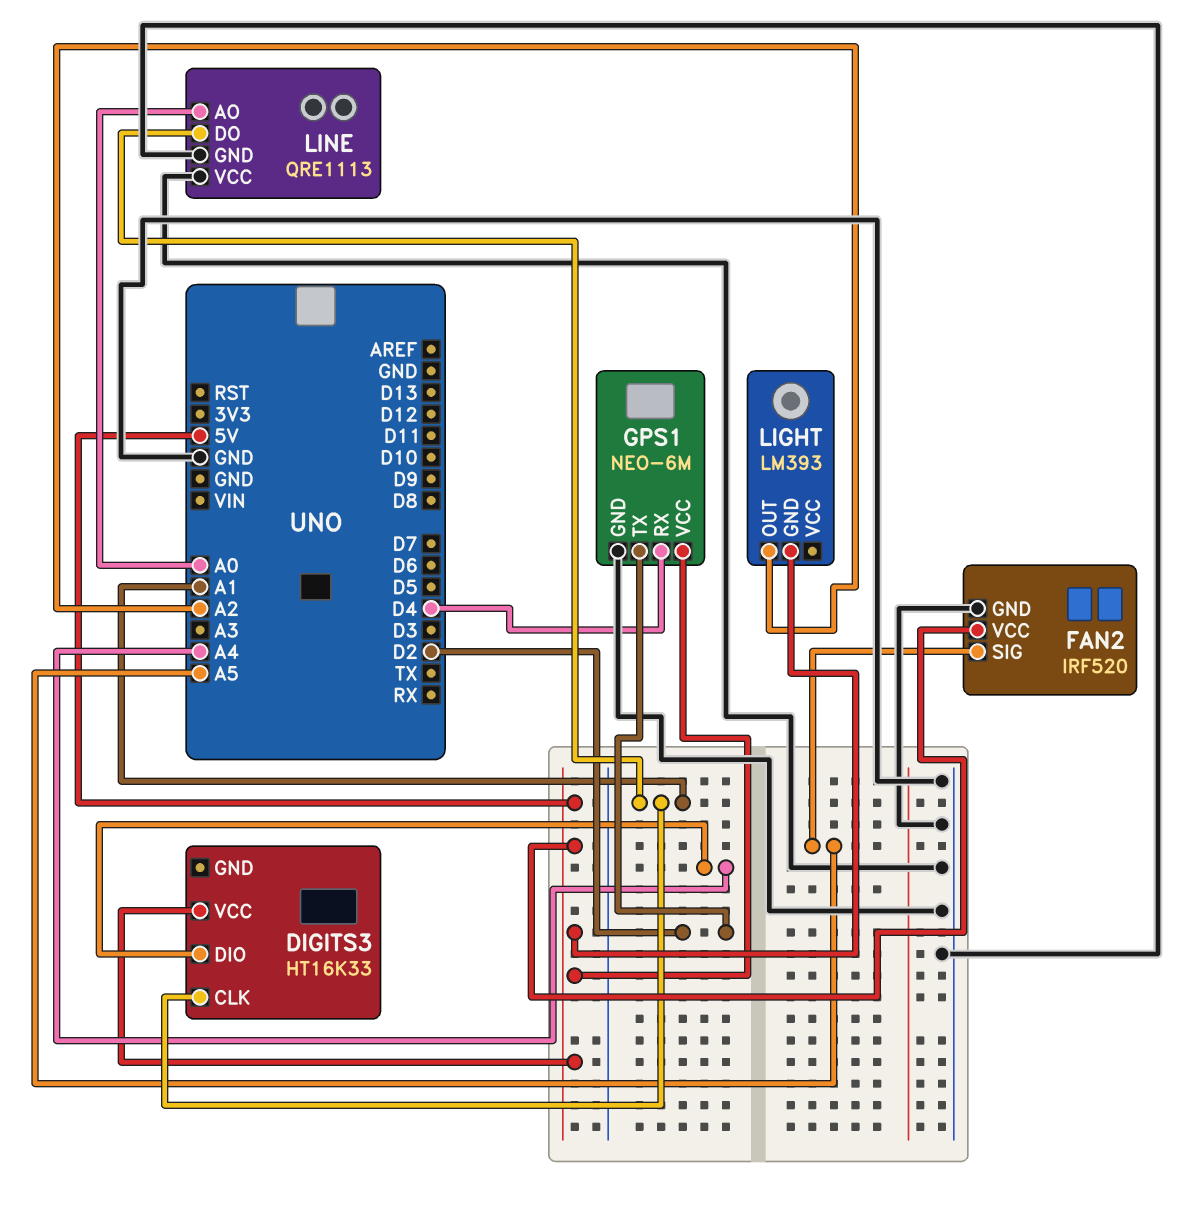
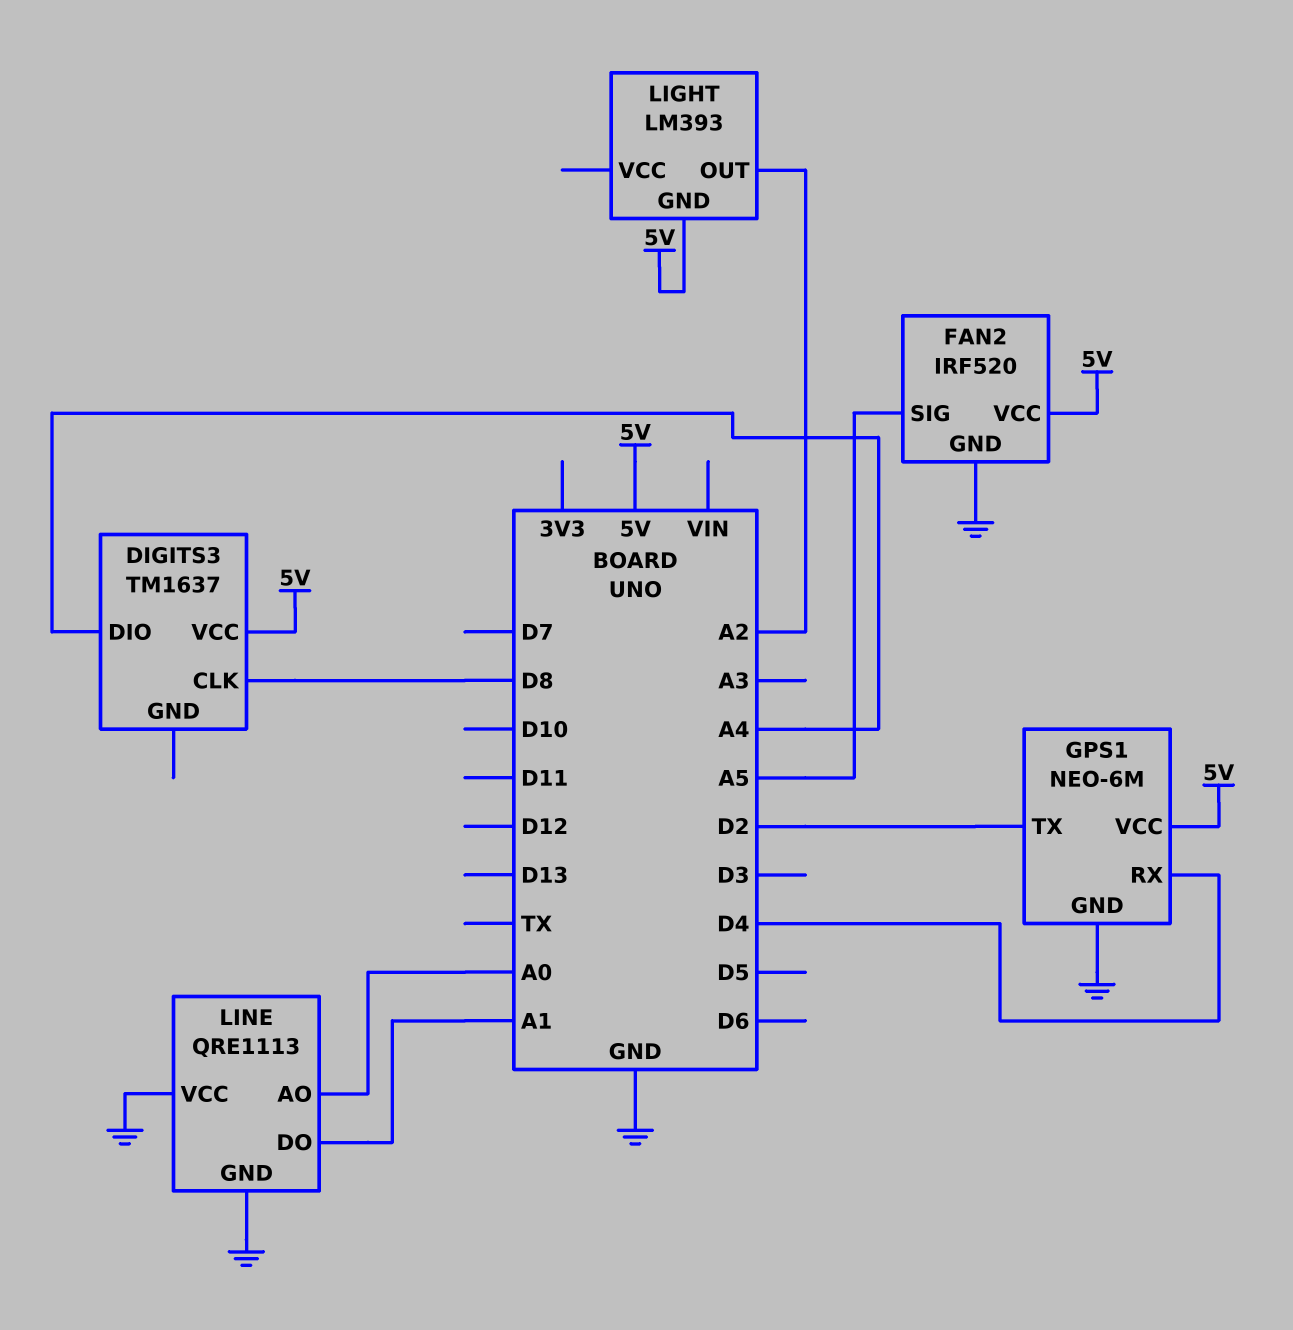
DIGITS3: HT16K33 -> TM1637
DIGITS3 pin CLK: A1 -> D8

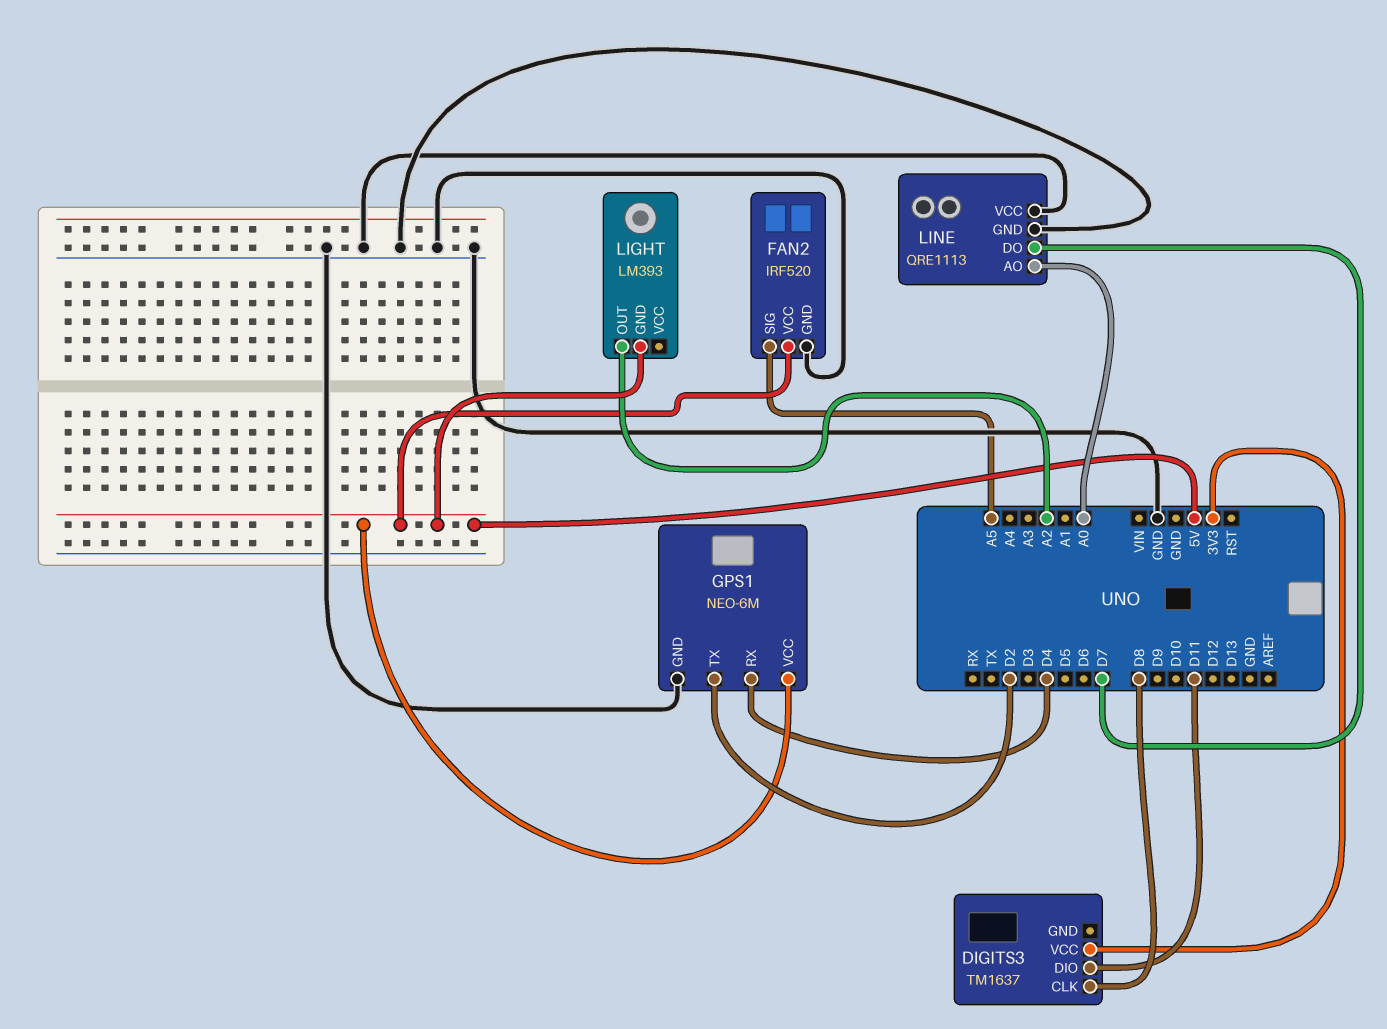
DIGITS3 pin DIO: A4 -> D11
DIGITS3 pin VCC: 5V -> 3V3
LINE pin DO: A1 -> D7

